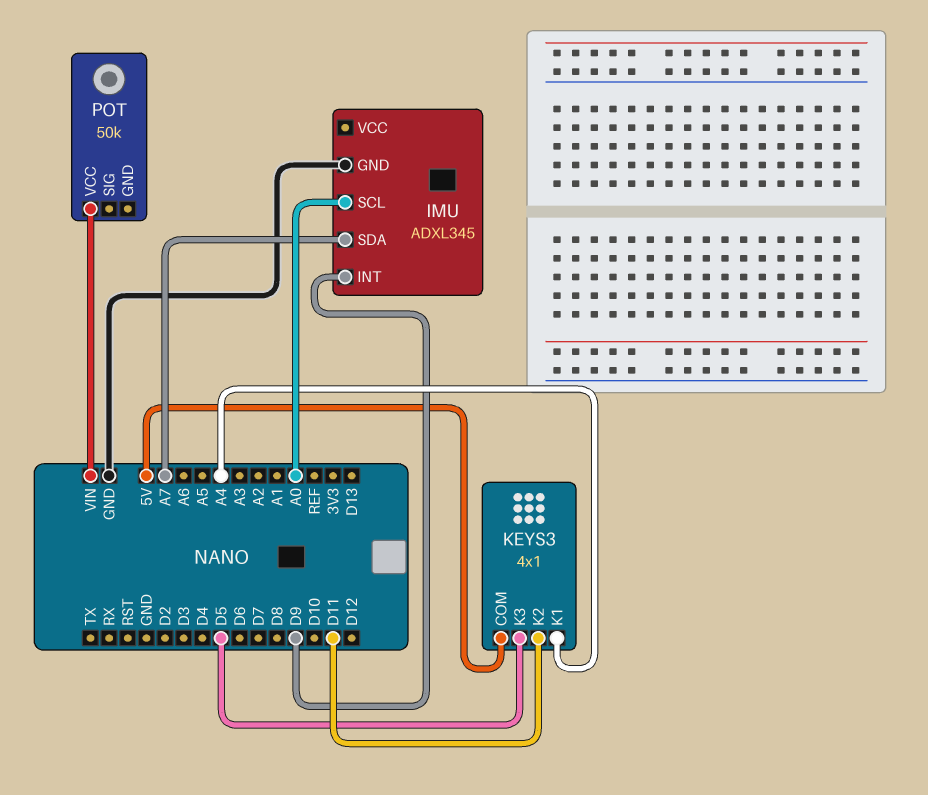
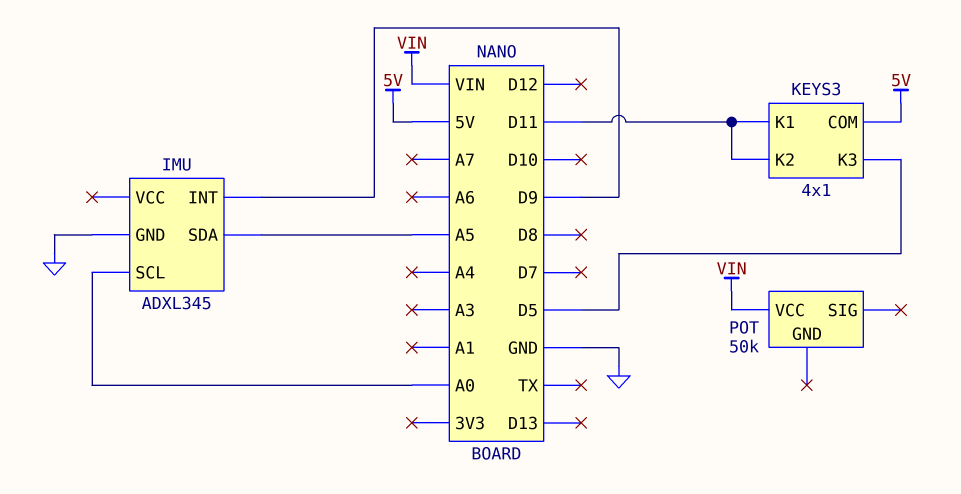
IMU pin SDA: A7 -> A5
KEYS3 pin K1: A4 -> D11

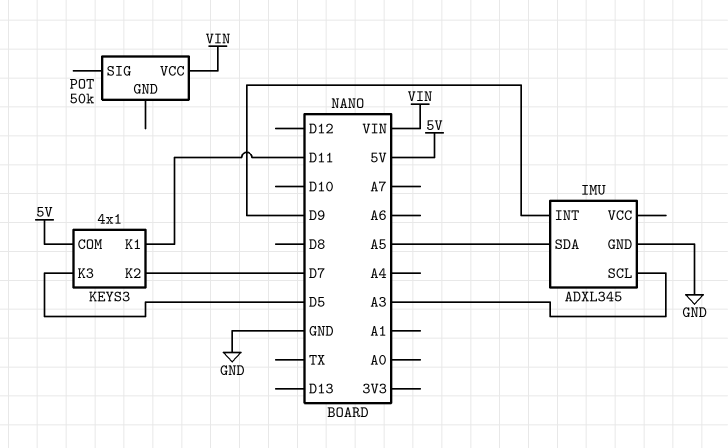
IMU pin SCL: A0 -> A3
KEYS3 pin K2: D11 -> D7

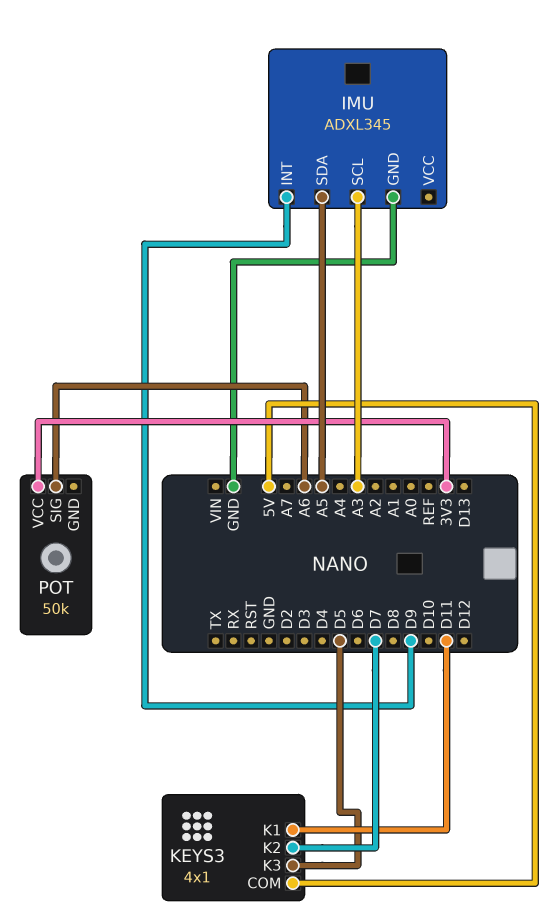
POT pin SIG: none -> A6
POT pin VCC: VIN -> 3V3

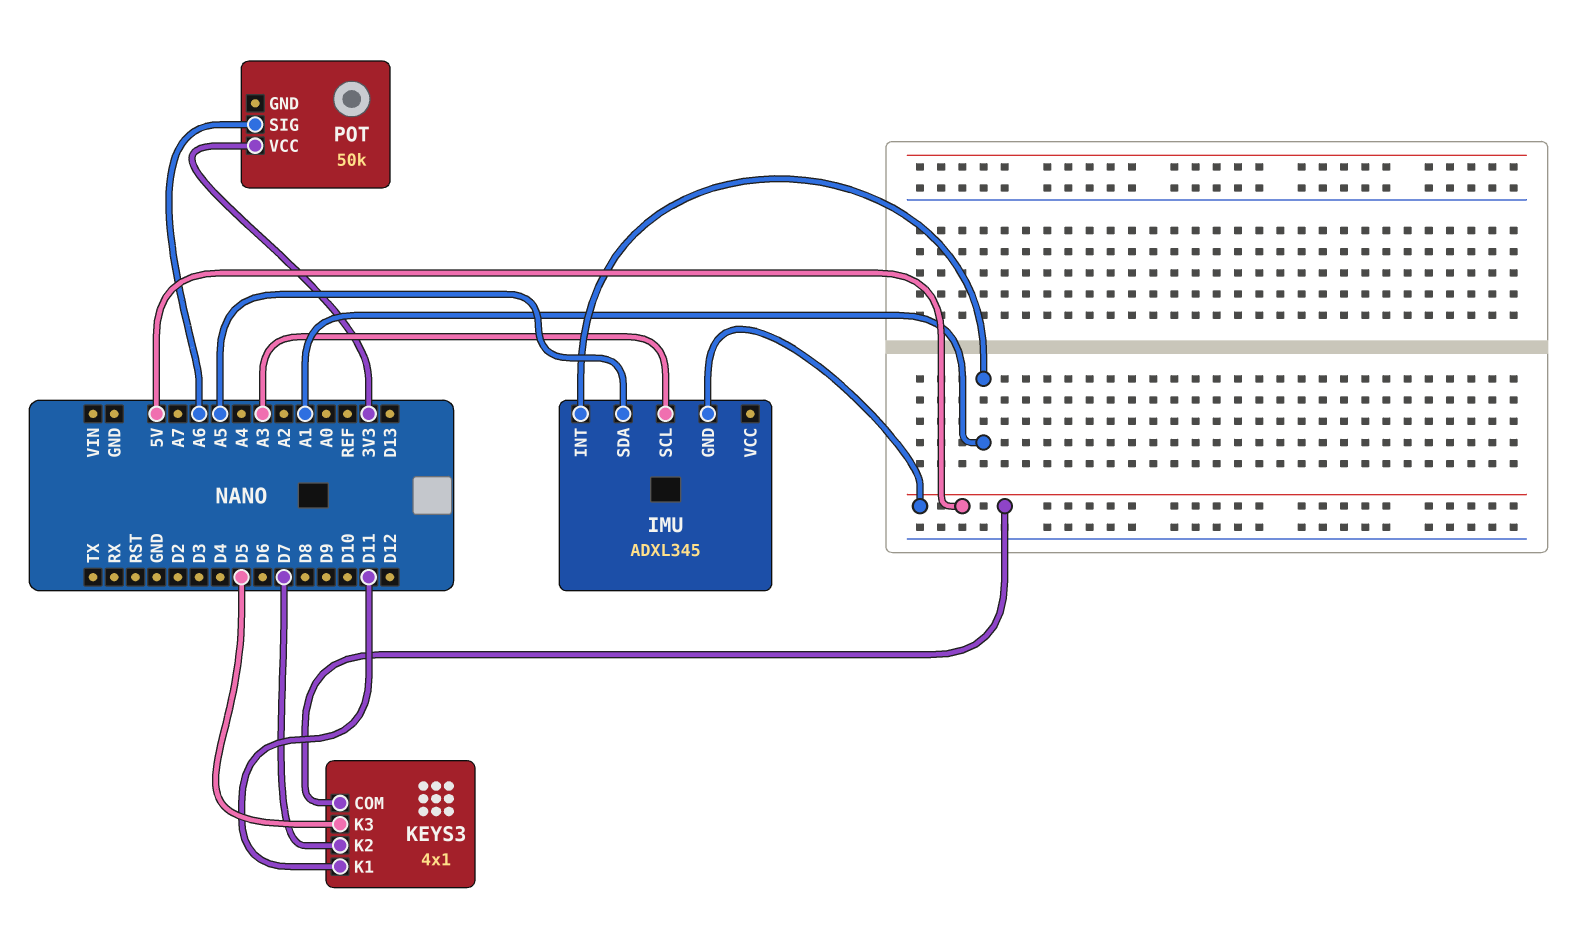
IMU pin GND: GND -> 5V
IMU pin INT: D9 -> A1

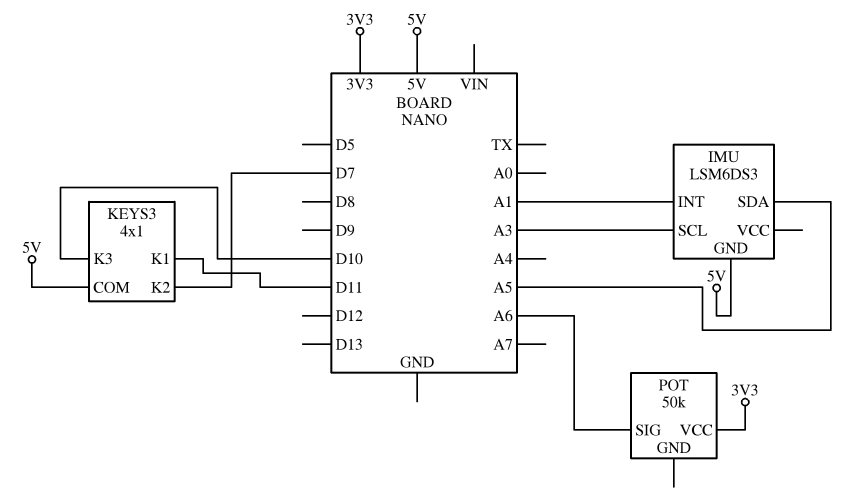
IMU: ADXL345 -> LSM6DS3
KEYS3 pin K3: D5 -> D10

